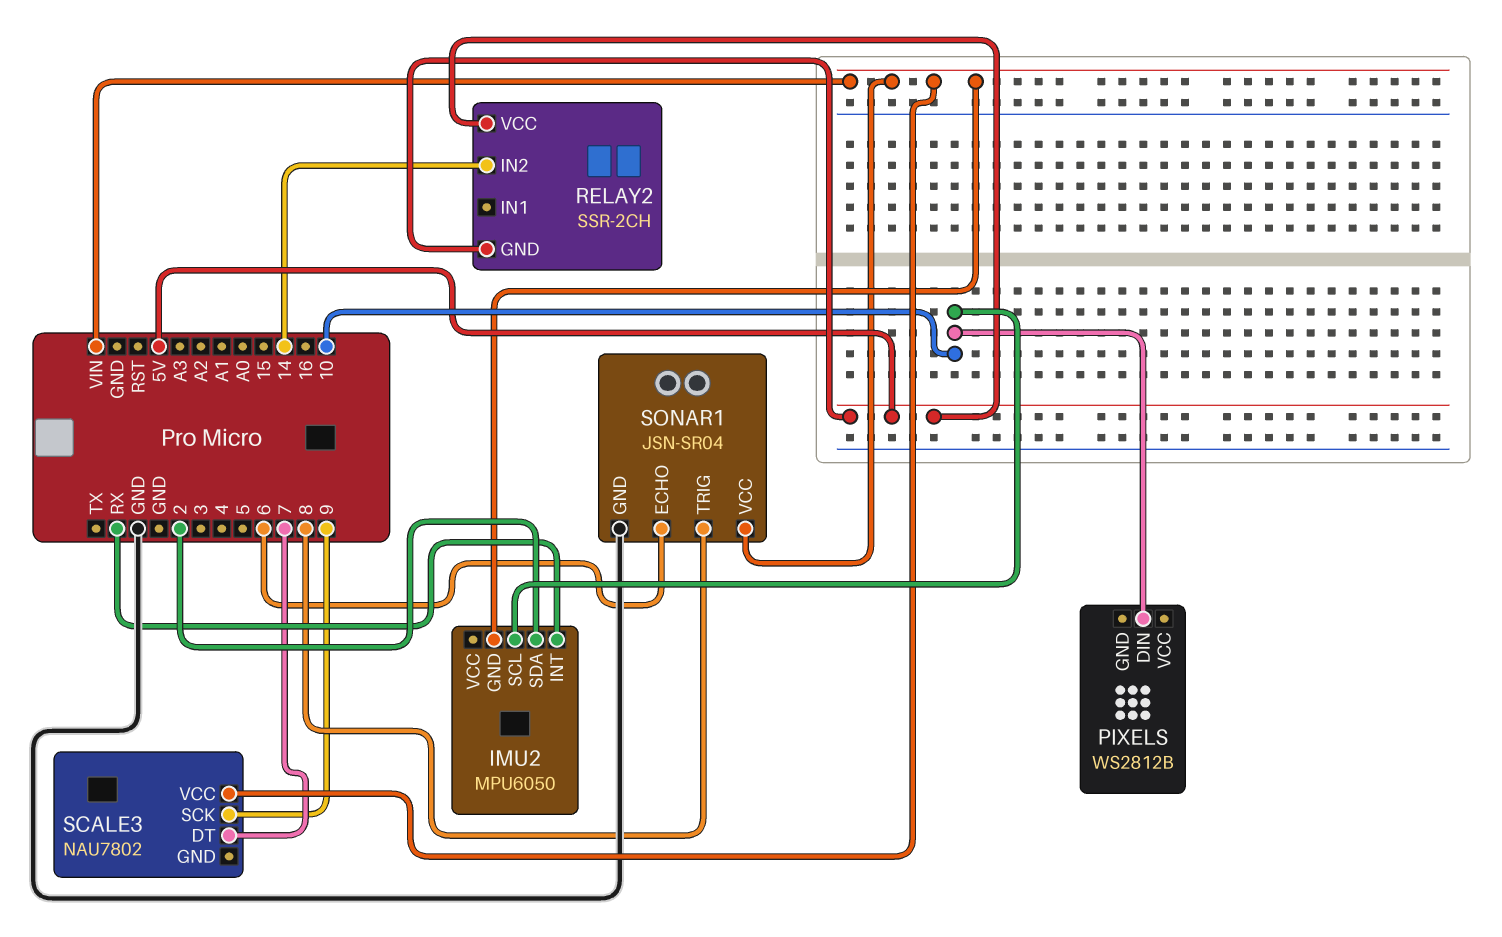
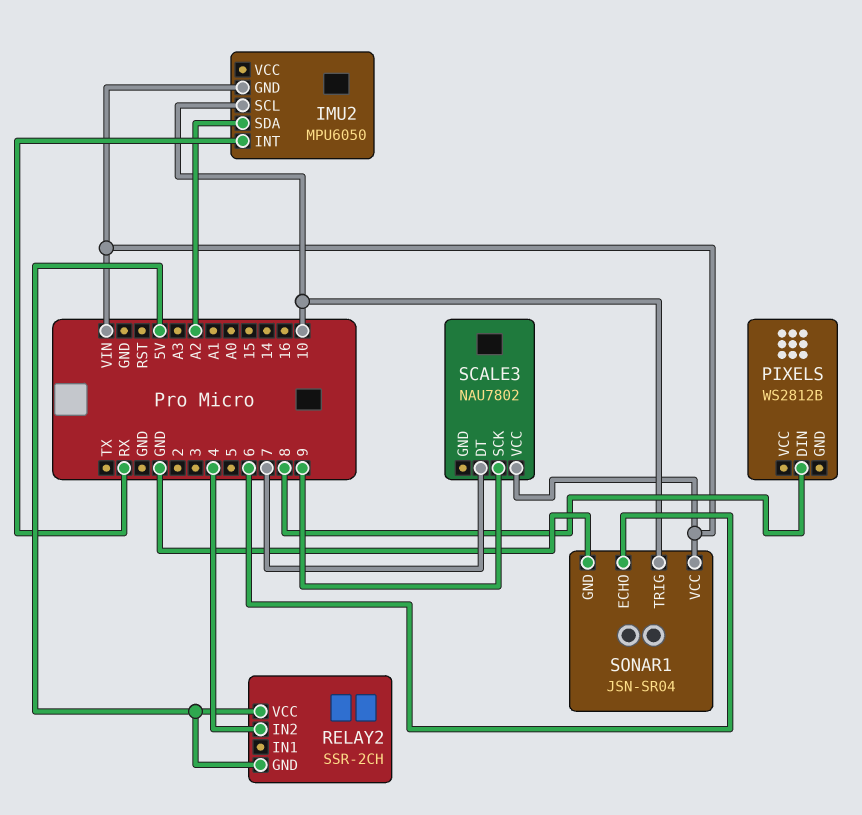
IMU2 pin SDA: 2 -> A2
PIXELS pin DIN: 10 -> 8
RELAY2 pin IN2: 14 -> 4
SONAR1 pin TRIG: 8 -> 10

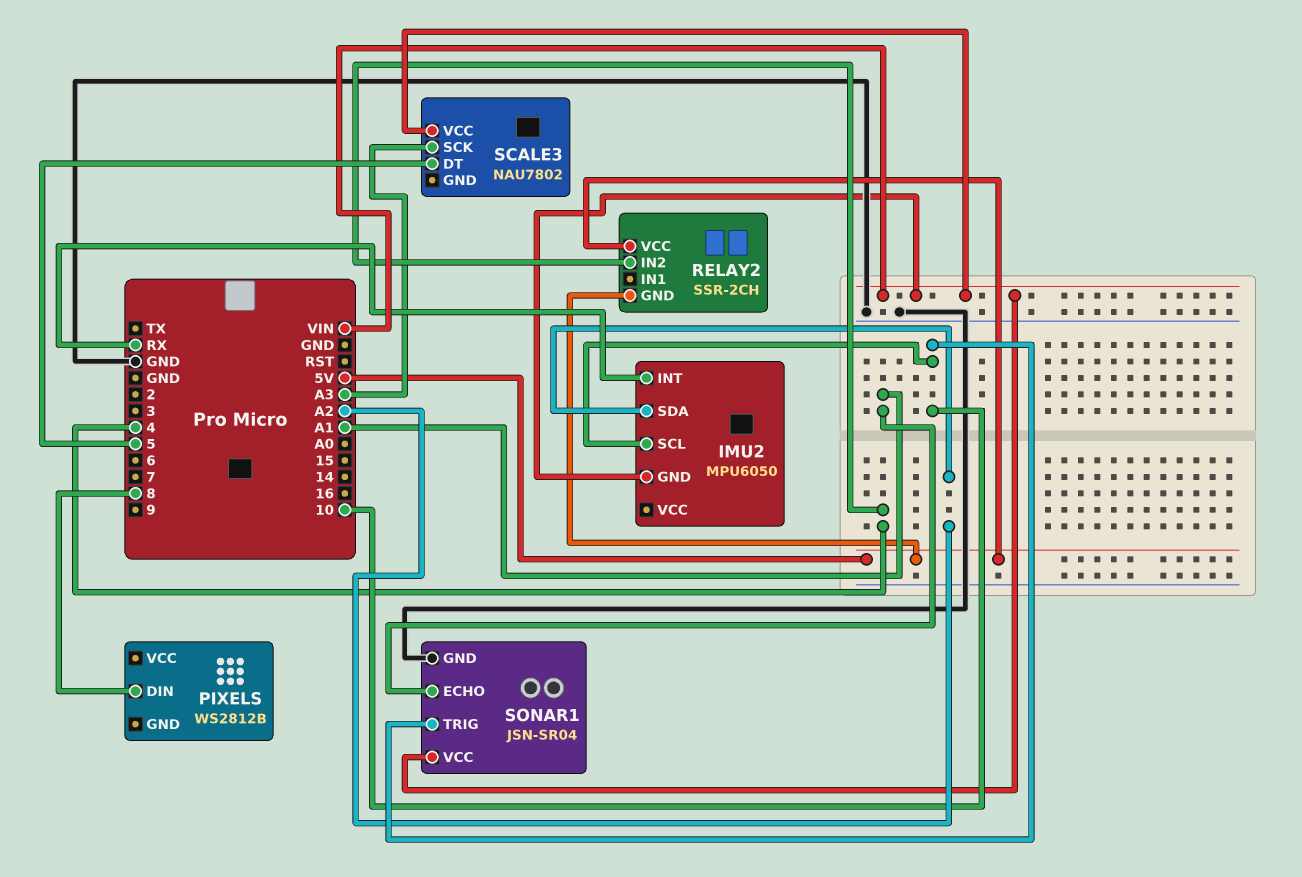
SCALE3 pin DT: 7 -> 5
SCALE3 pin SCK: 9 -> A3
SONAR1 pin ECHO: 6 -> A1

